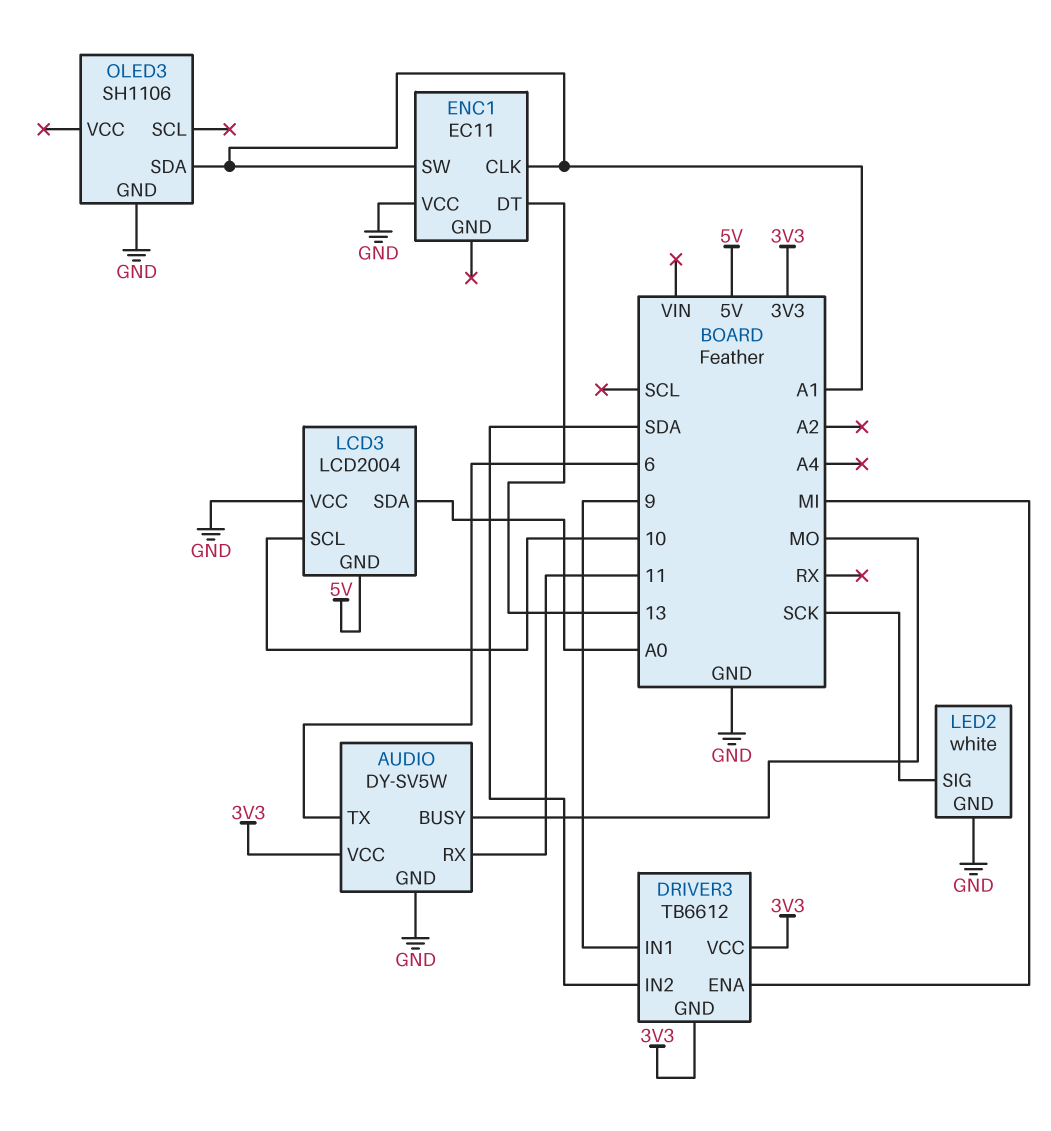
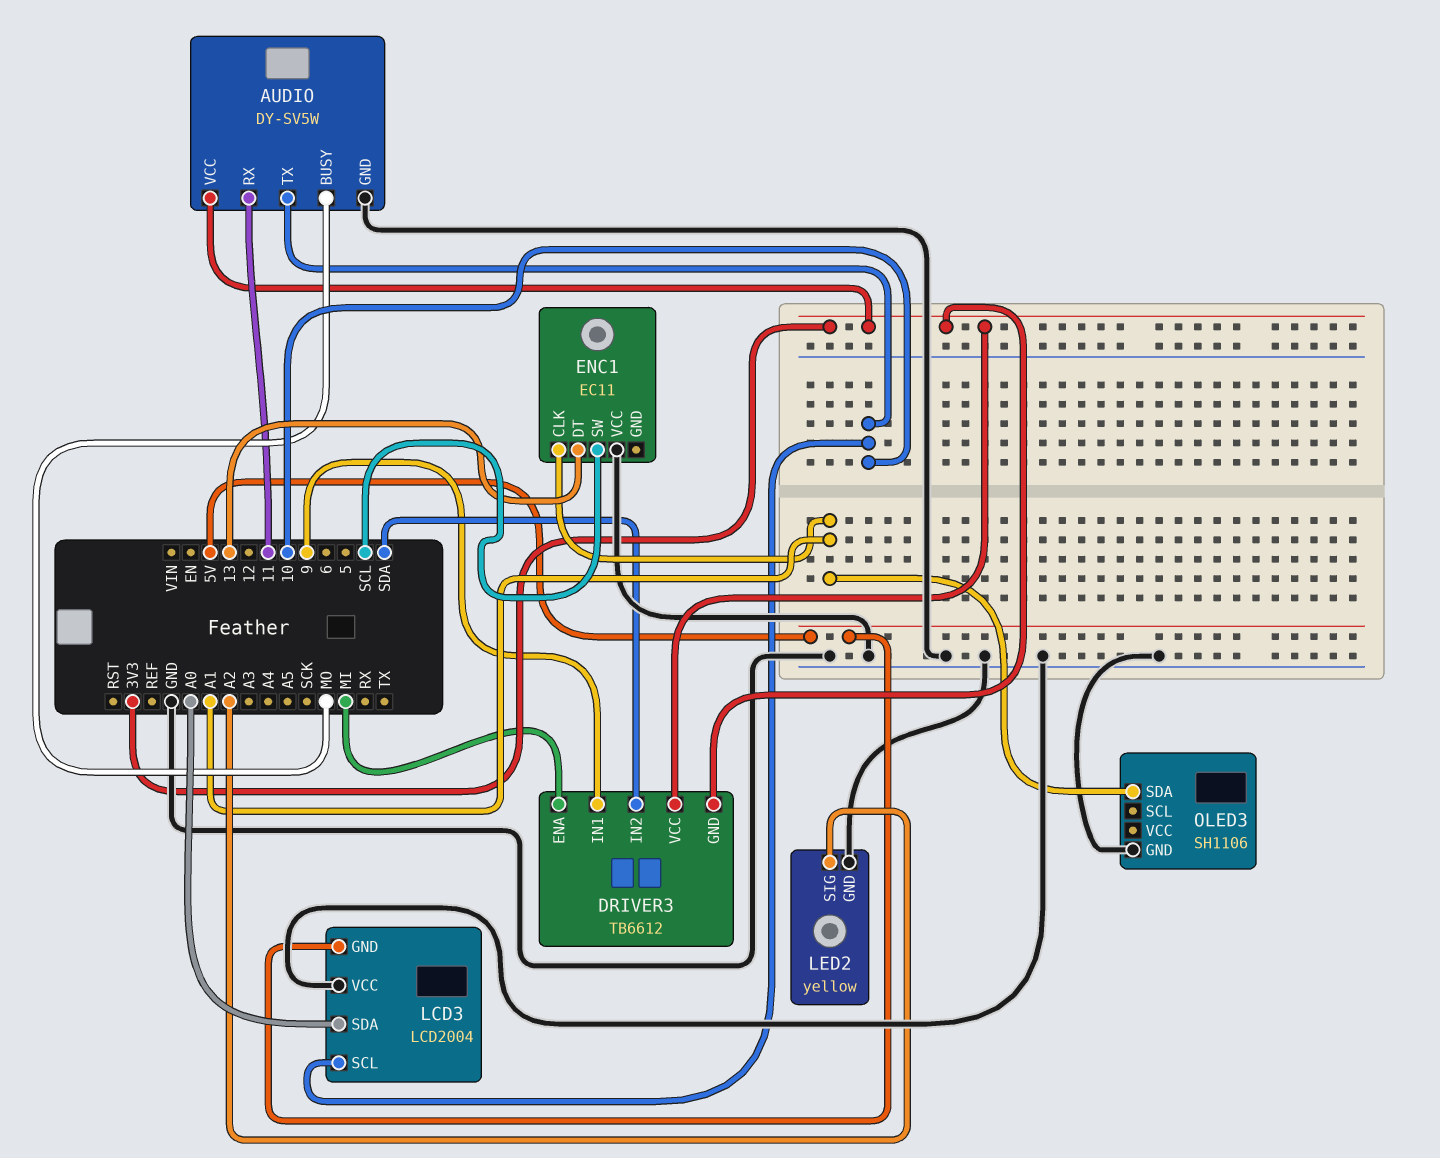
AUDIO pin TX: 6 -> 10
ENC1 pin SW: A1 -> SCL
LED2: white -> yellow
LED2 pin SIG: SCK -> A2

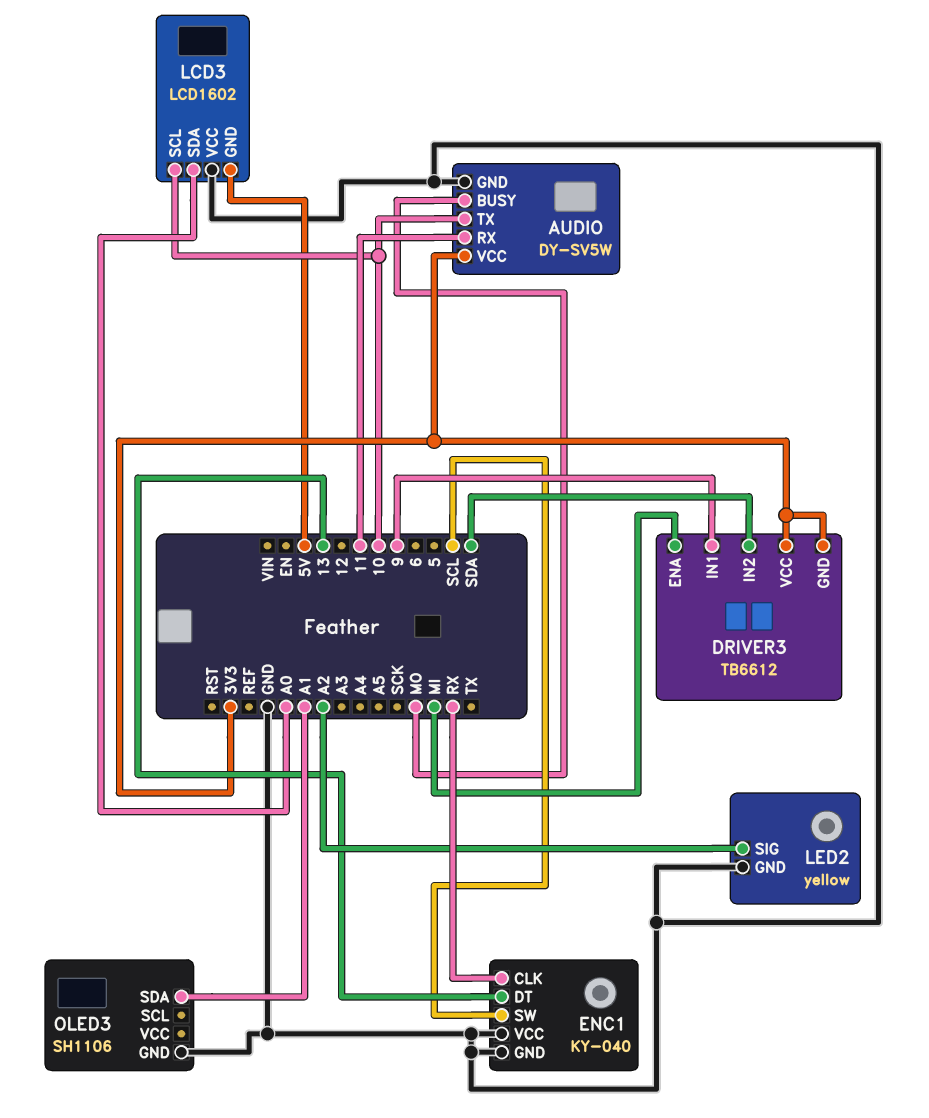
ENC1: EC11 -> KY-040
ENC1 pin CLK: A1 -> RX
ENC1 pin GND: none -> GND
LCD3: LCD2004 -> LCD1602

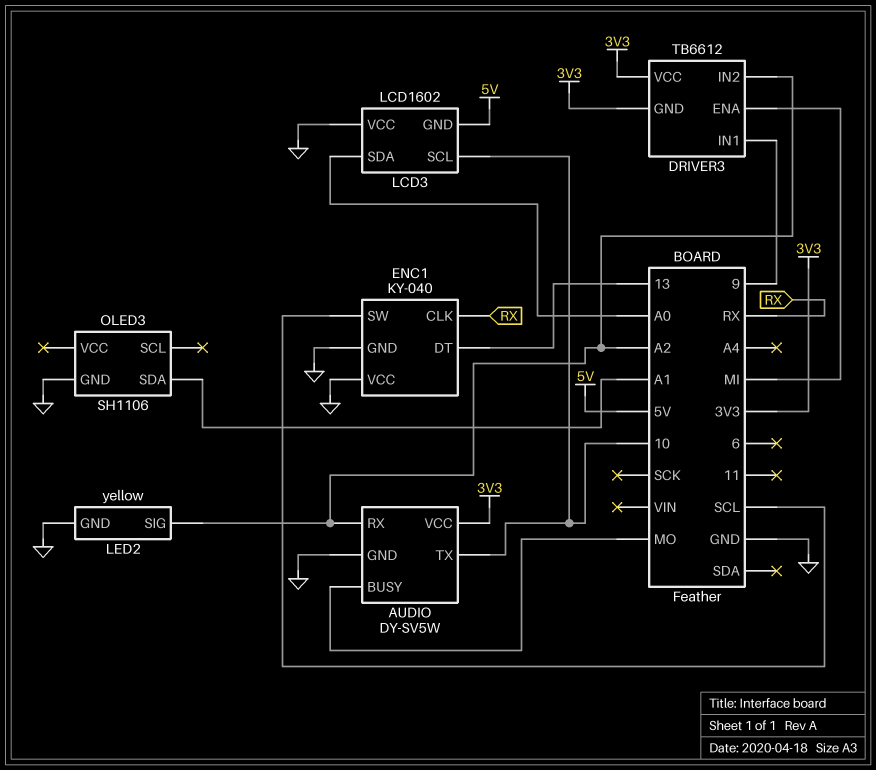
AUDIO pin RX: 11 -> A2
DRIVER3 pin IN2: SDA -> A2

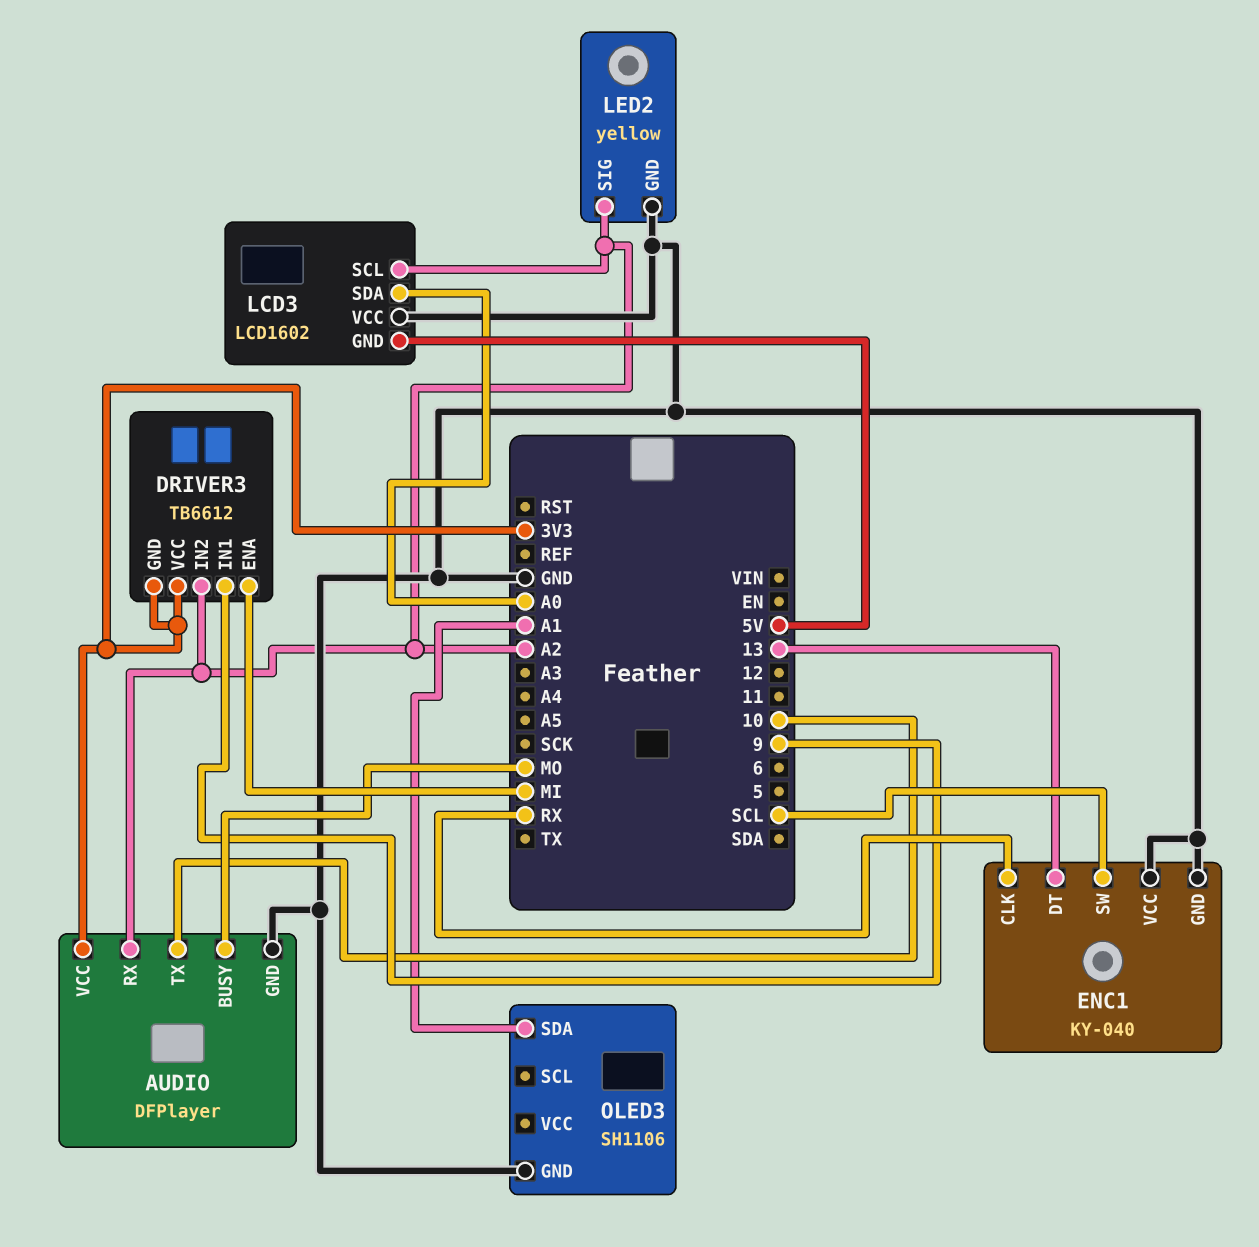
AUDIO: DY-SV5W -> DFPlayer
LCD3 pin SCL: 10 -> A2

